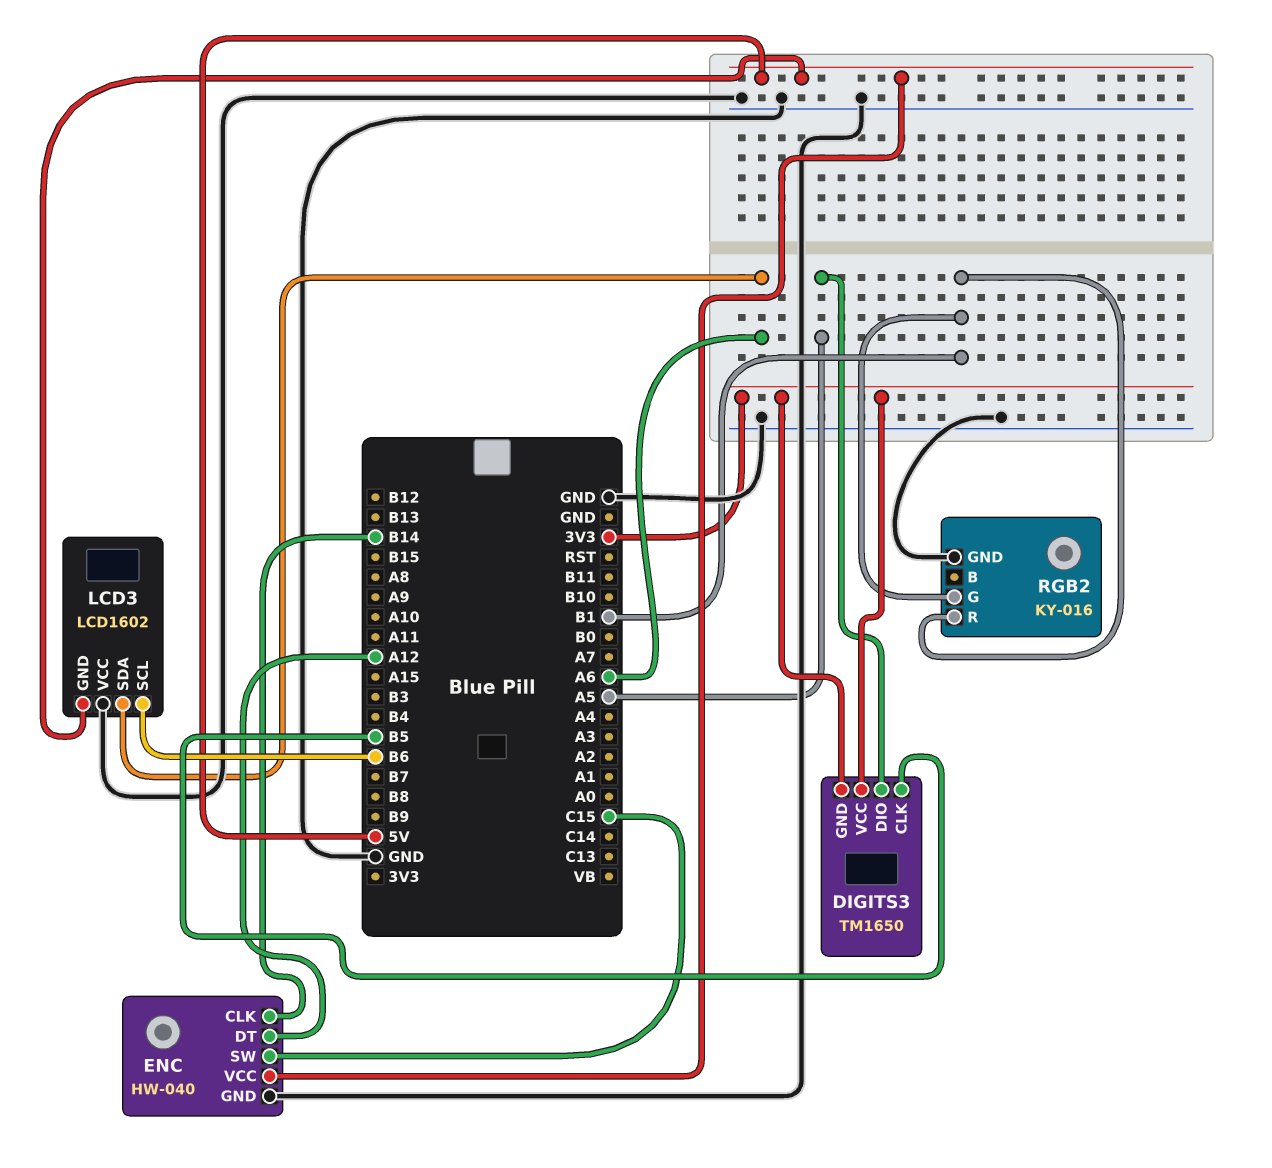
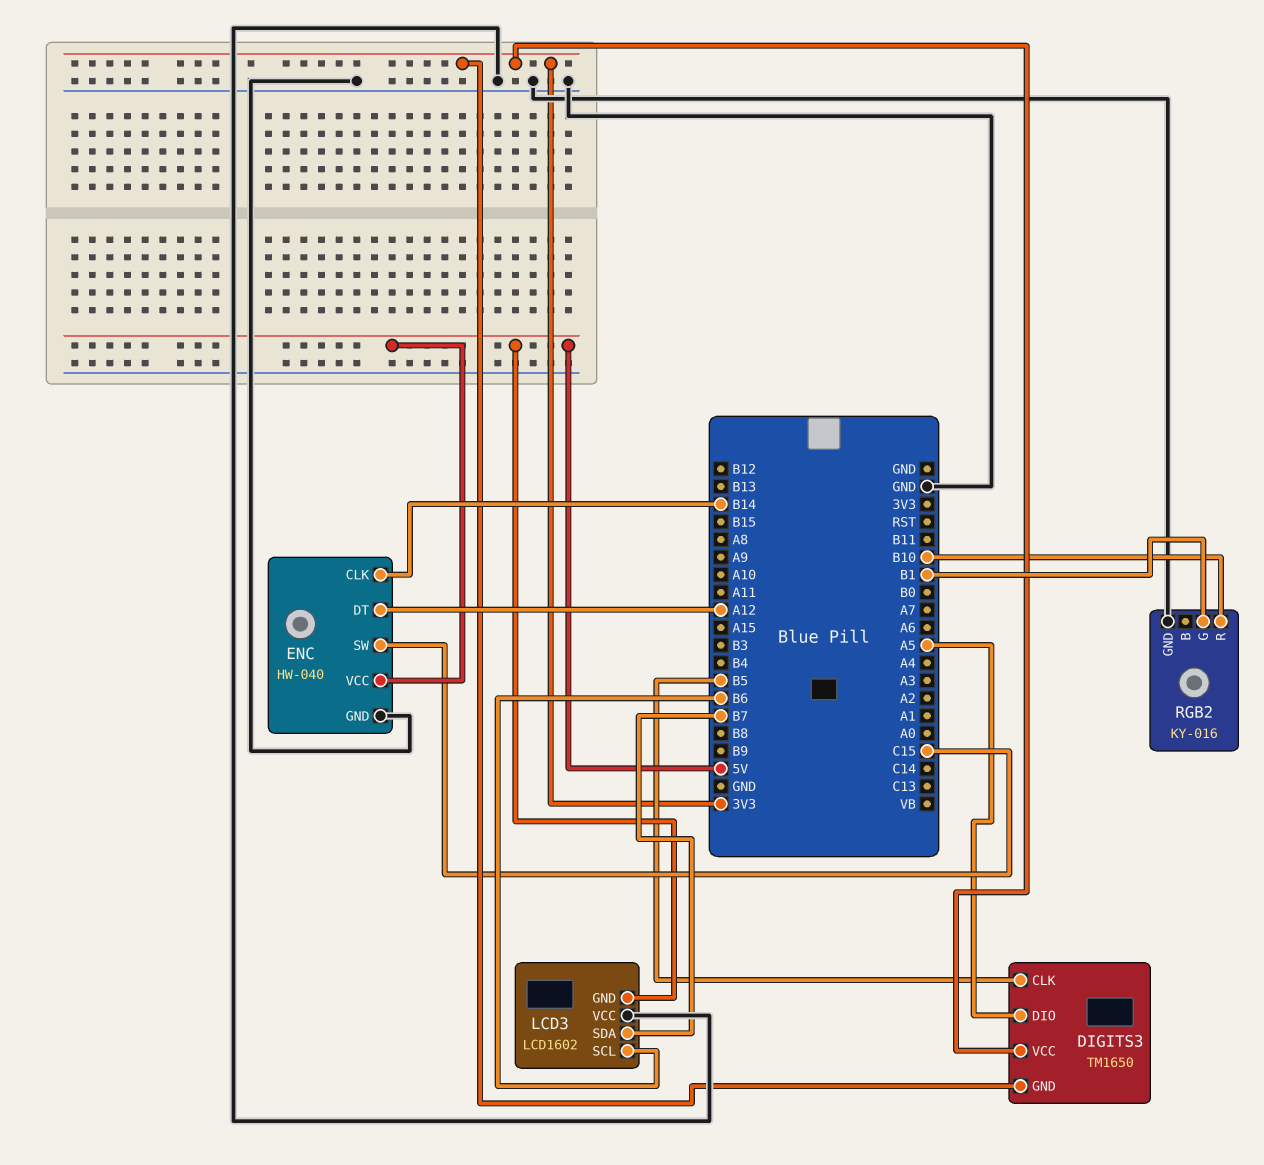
LCD3 pin SDA: A6 -> B7
RGB2 pin R: B1 -> B10

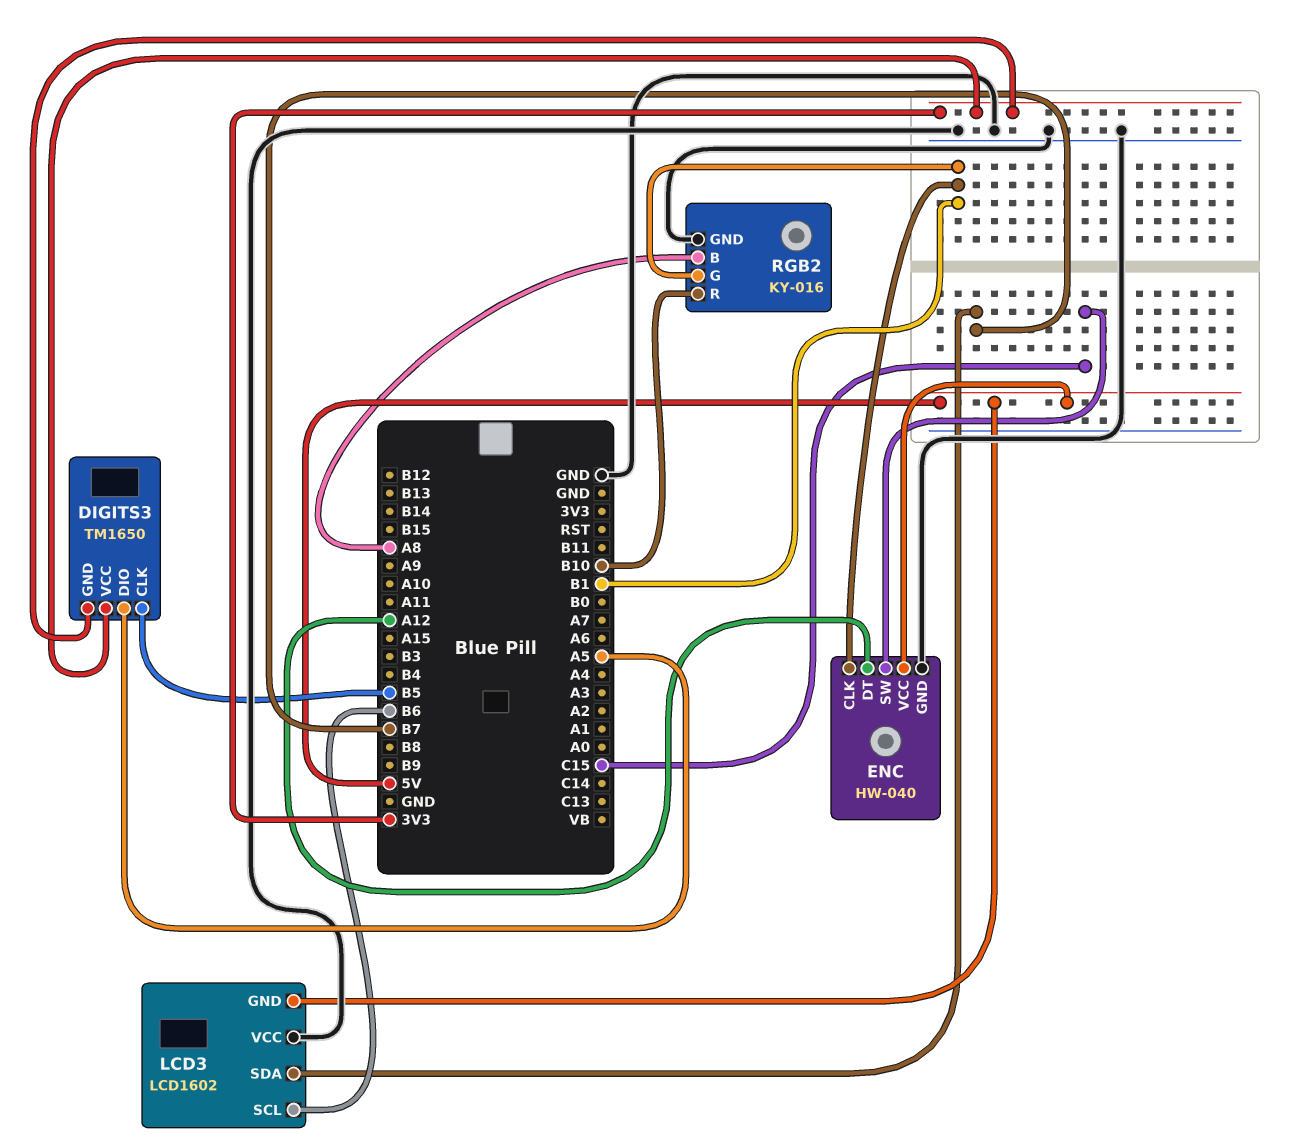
ENC pin CLK: B14 -> B1
RGB2 pin B: none -> A8

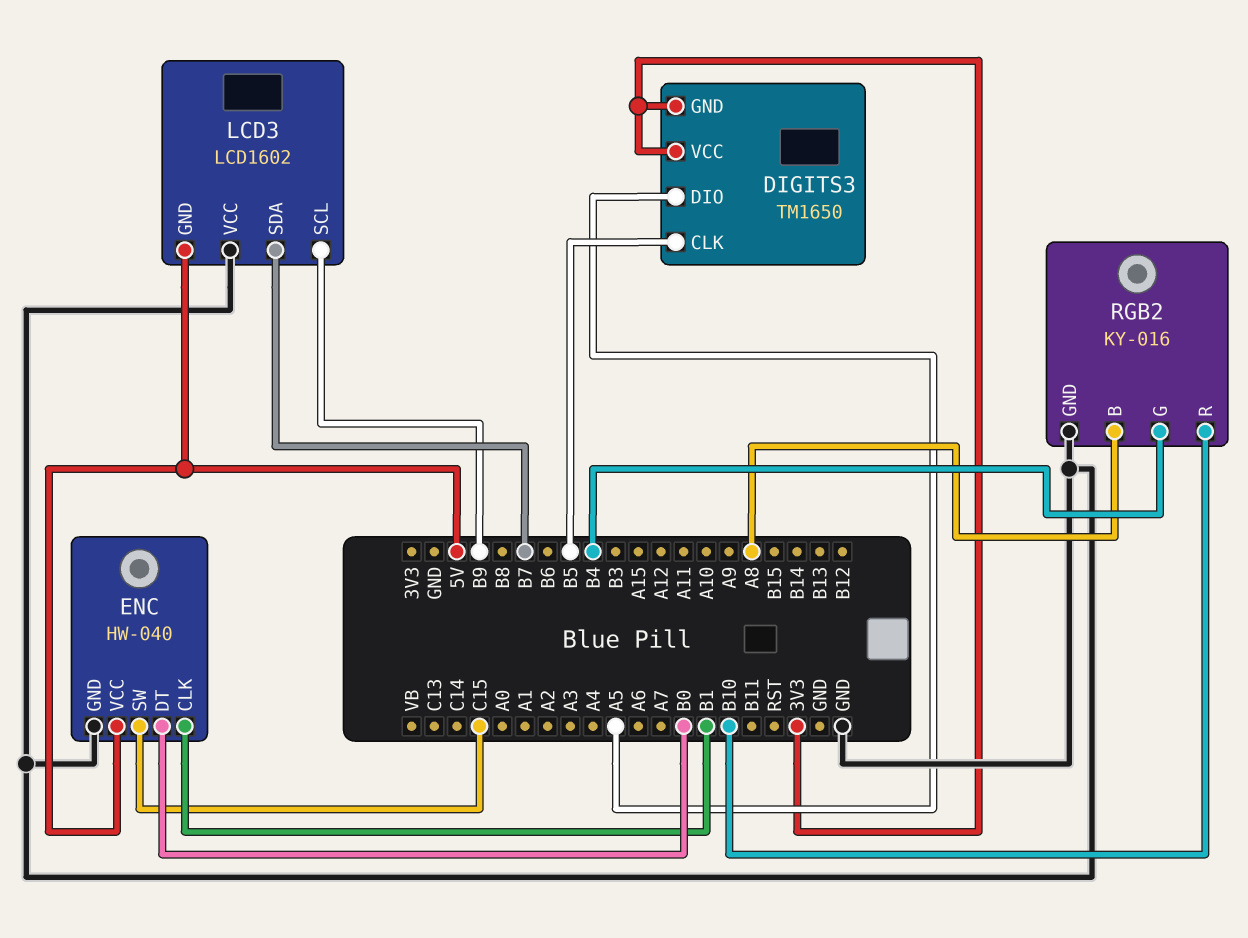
ENC pin DT: A12 -> B0
LCD3 pin SCL: B6 -> B9
RGB2 pin G: B1 -> B4

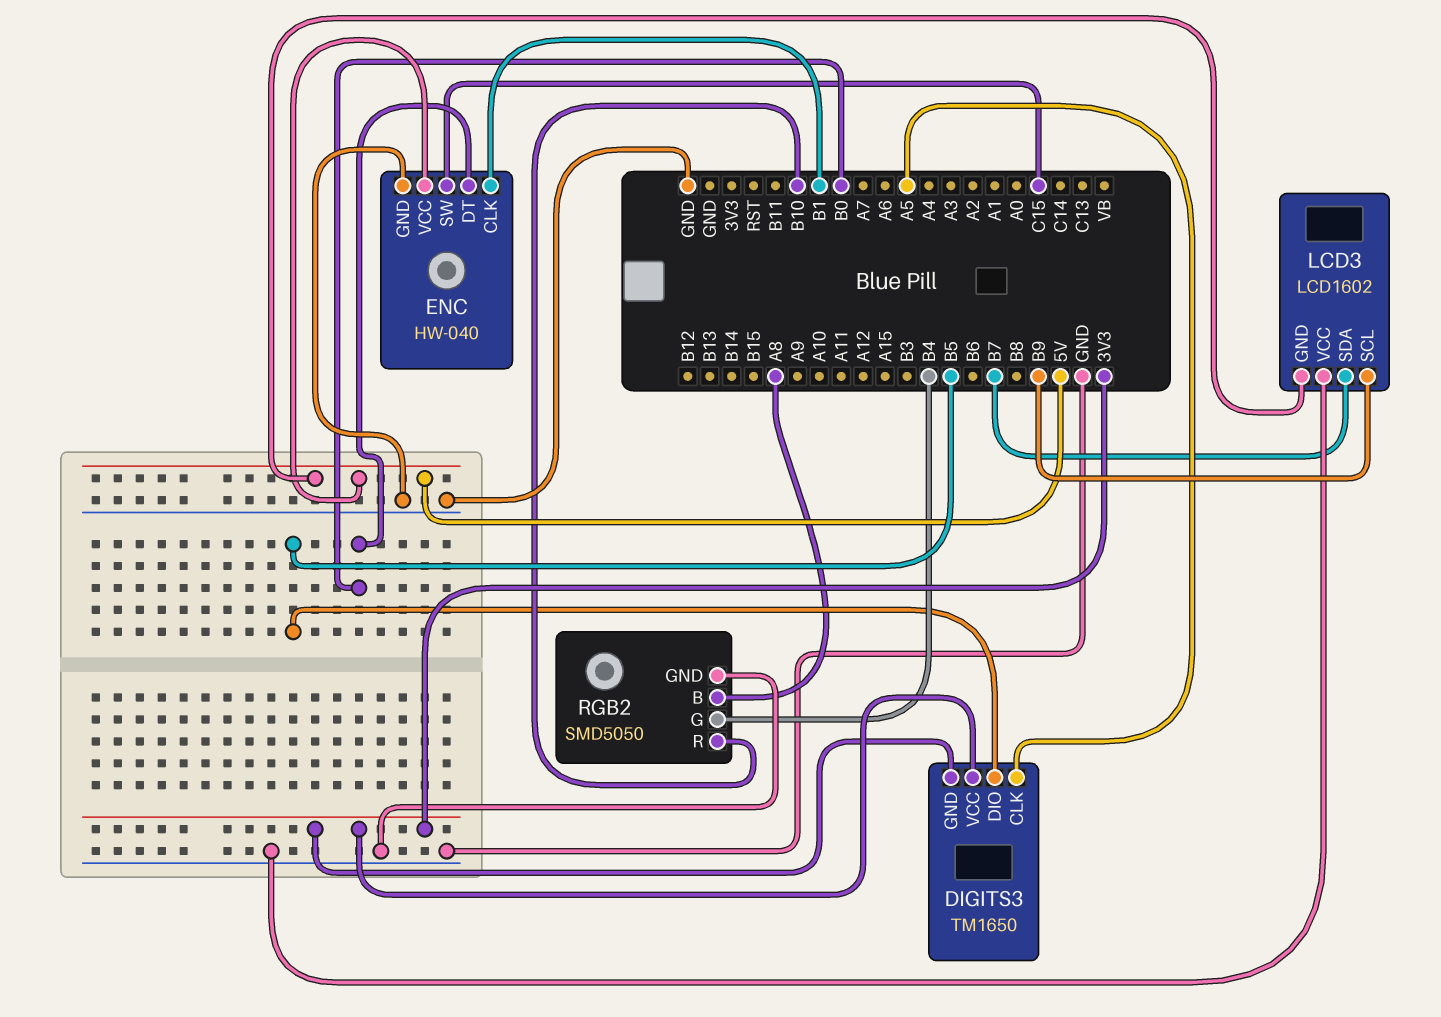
DIGITS3 pin CLK: B5 -> A5
DIGITS3 pin DIO: A5 -> B5
RGB2: KY-016 -> SMD5050

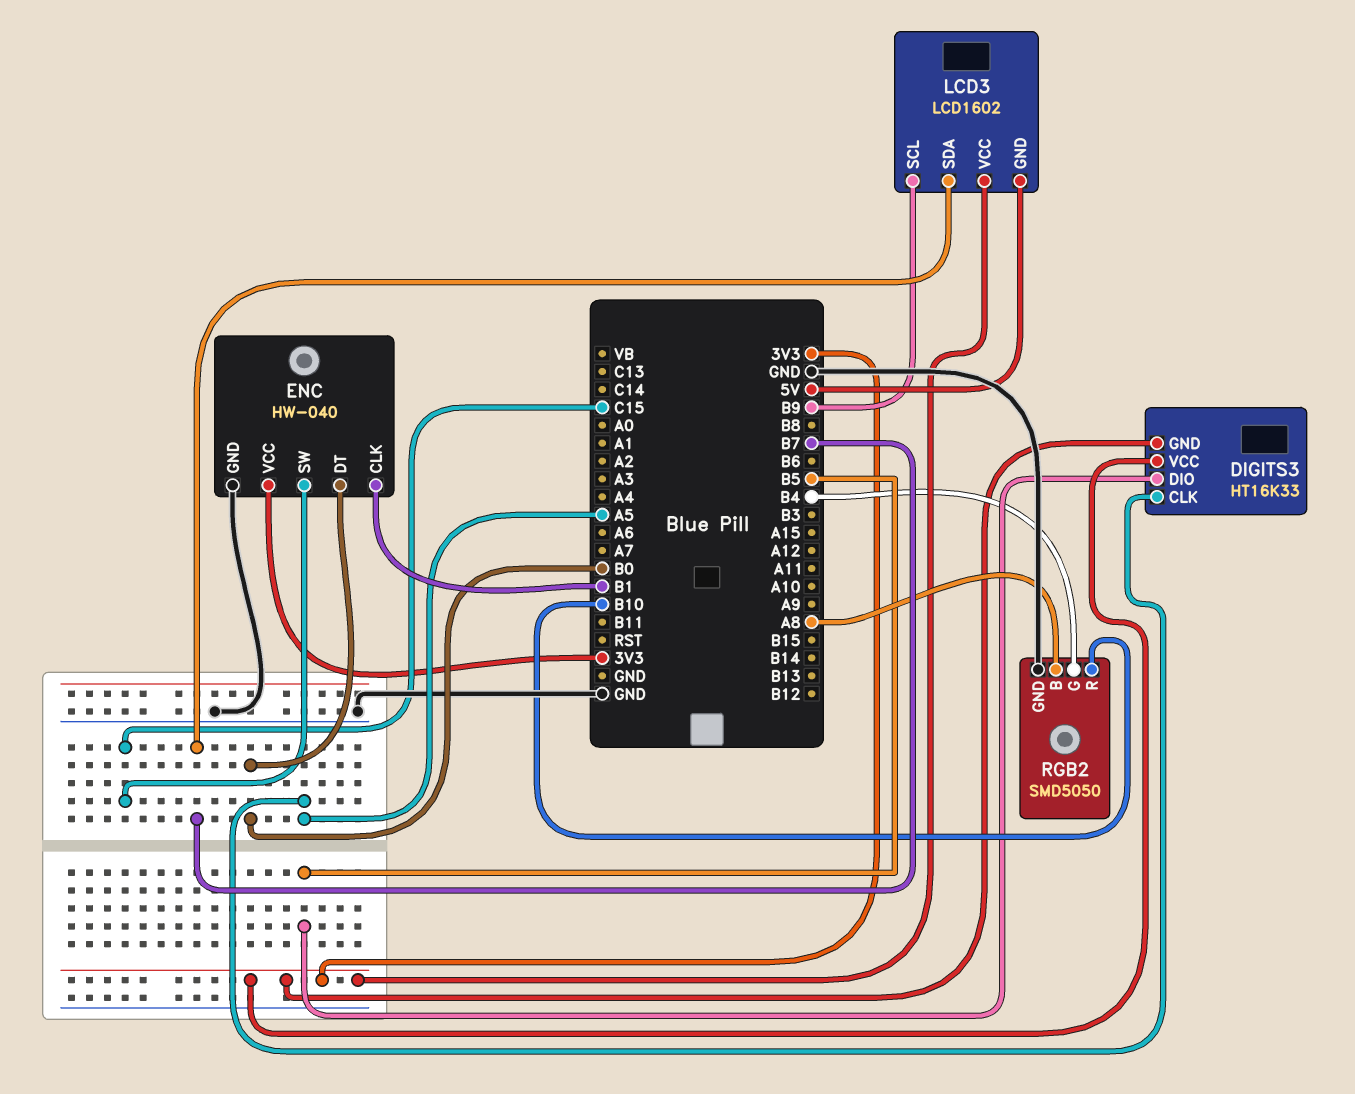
DIGITS3: TM1650 -> HT16K33
ENC pin VCC: 5V -> 3V3
LCD3 pin VCC: GND -> 3V3

